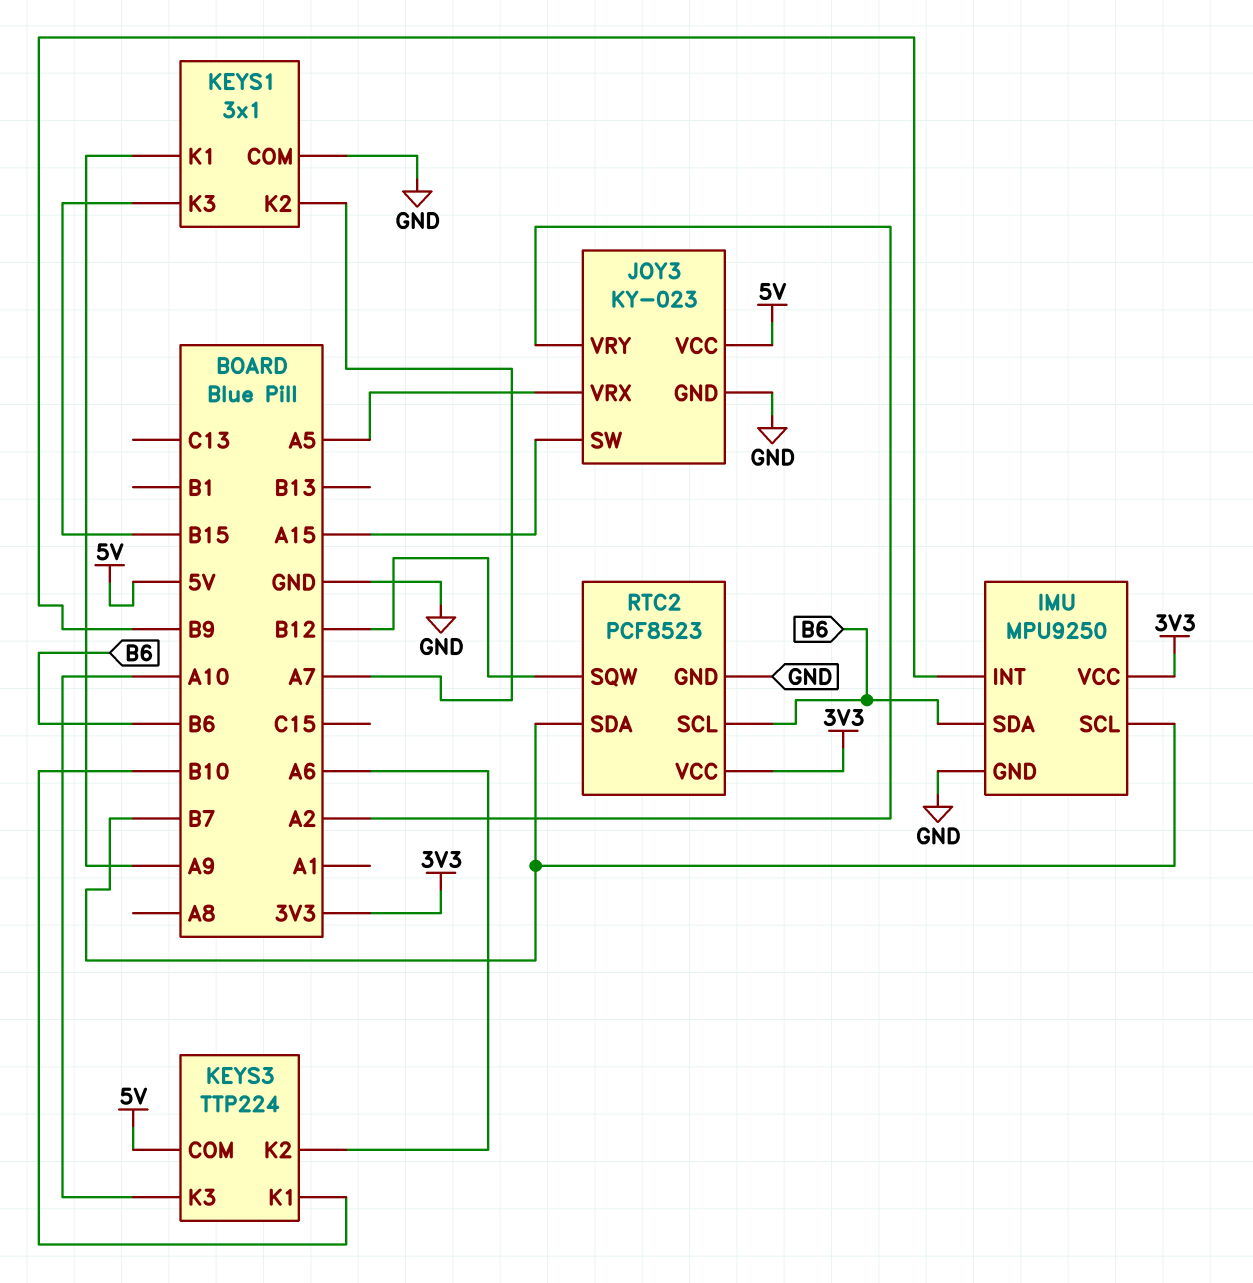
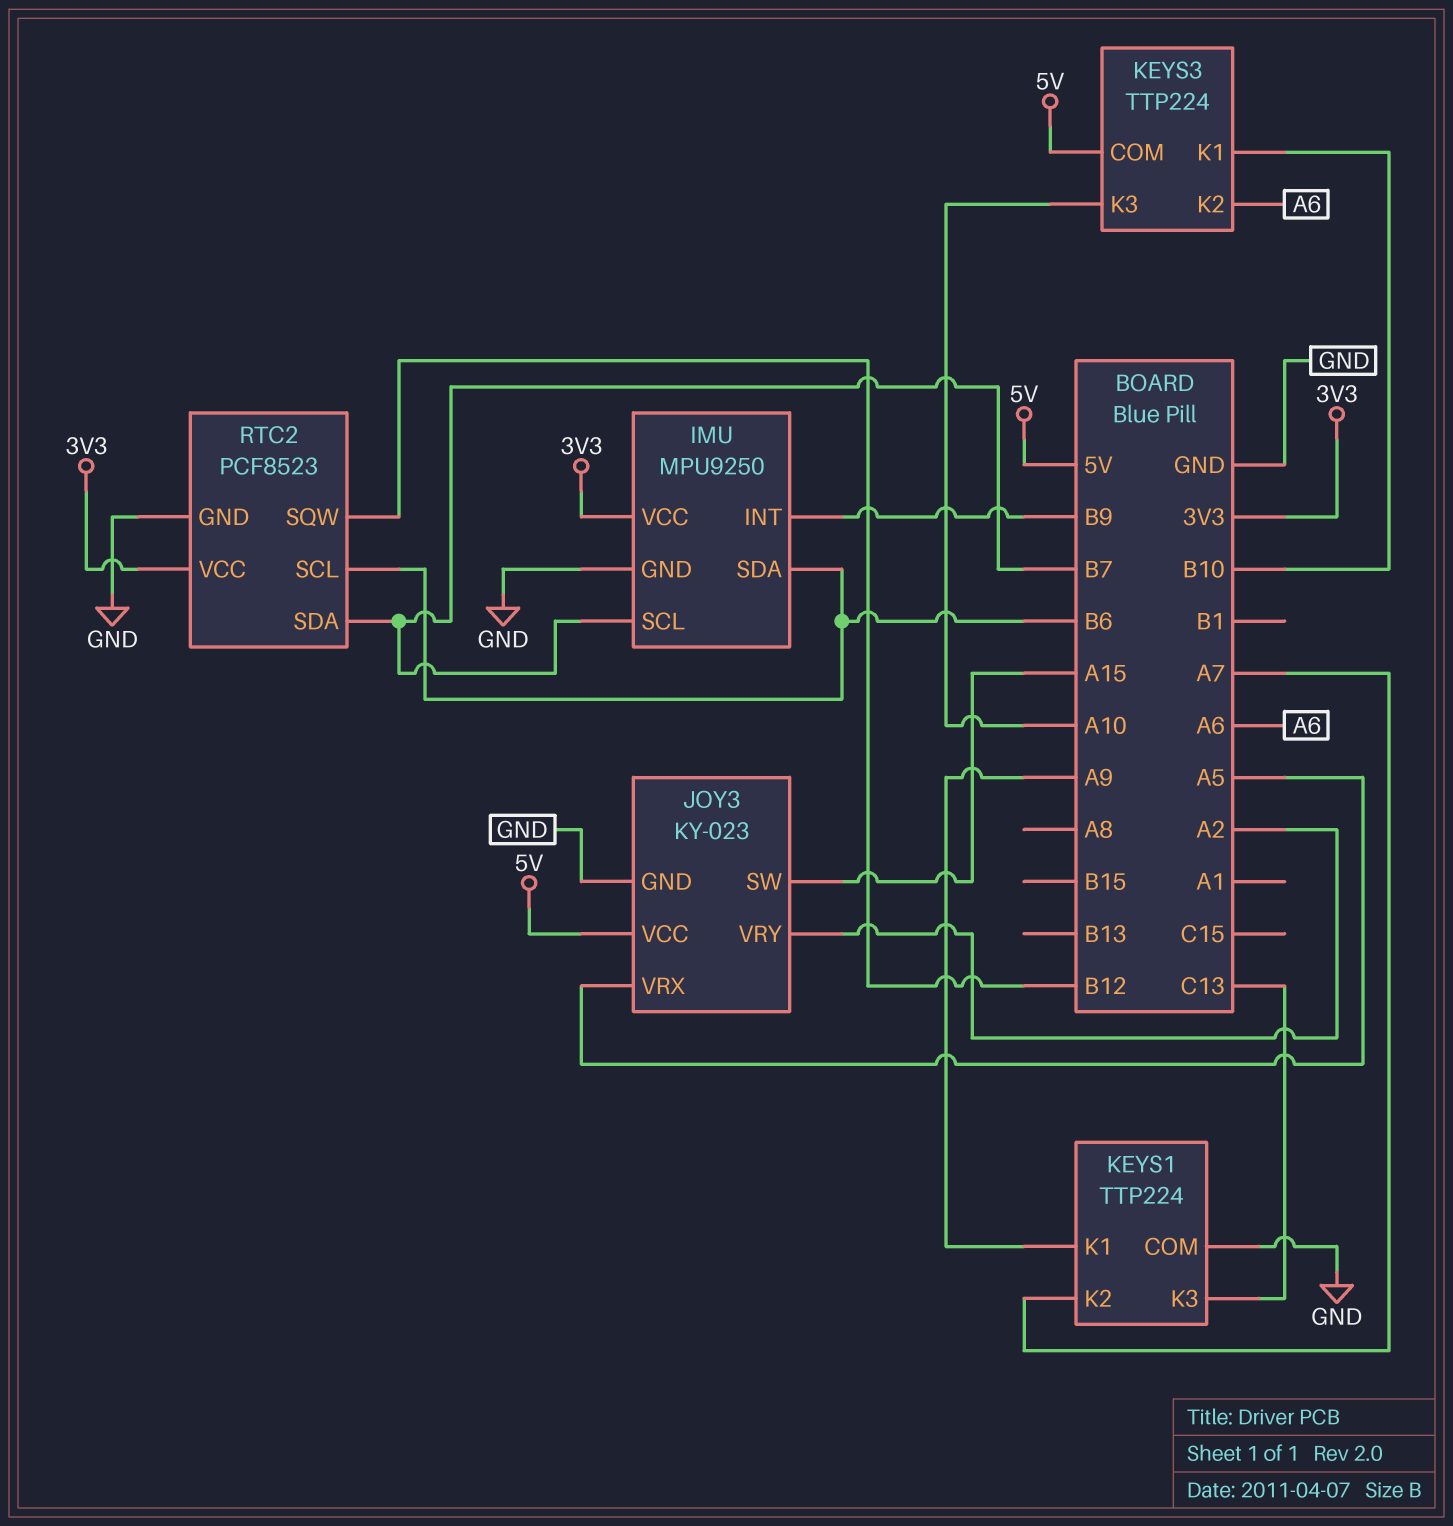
KEYS1: 3x1 -> TTP224
KEYS1 pin K3: B15 -> C13

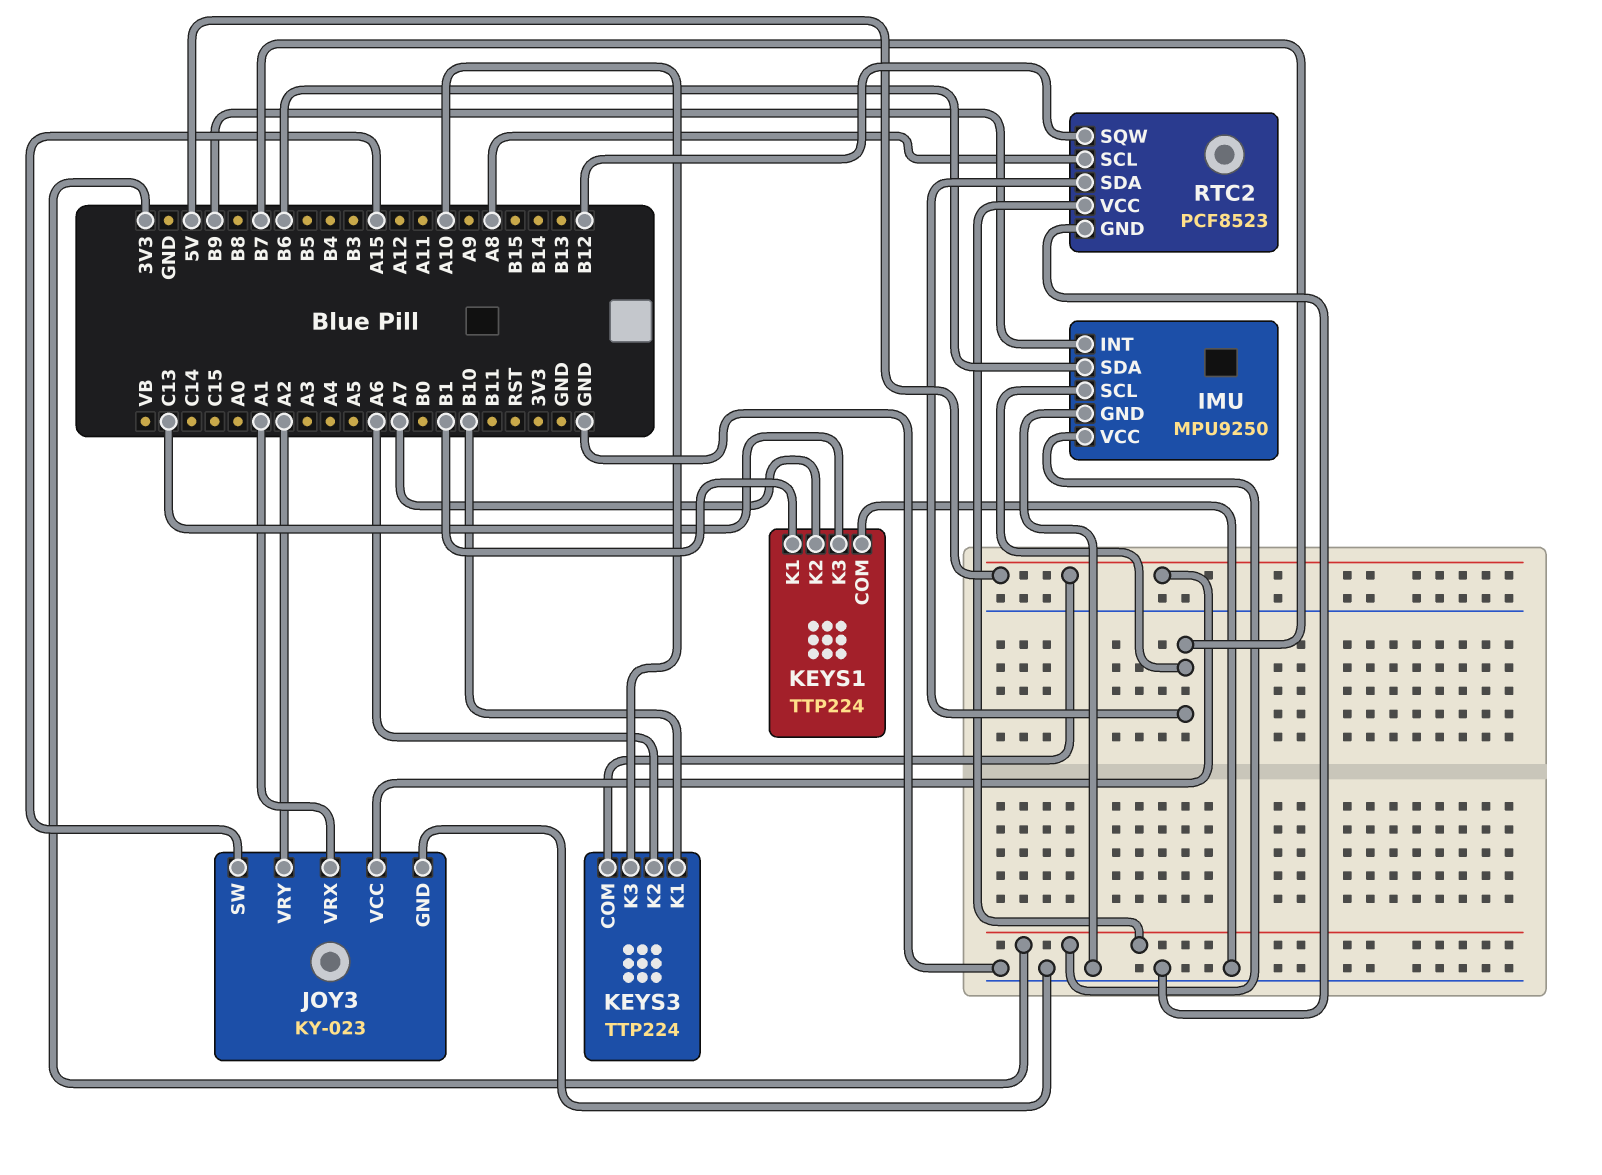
JOY3 pin VRX: A5 -> A1
KEYS1 pin K1: A9 -> B1
RTC2 pin SCL: B6 -> A8

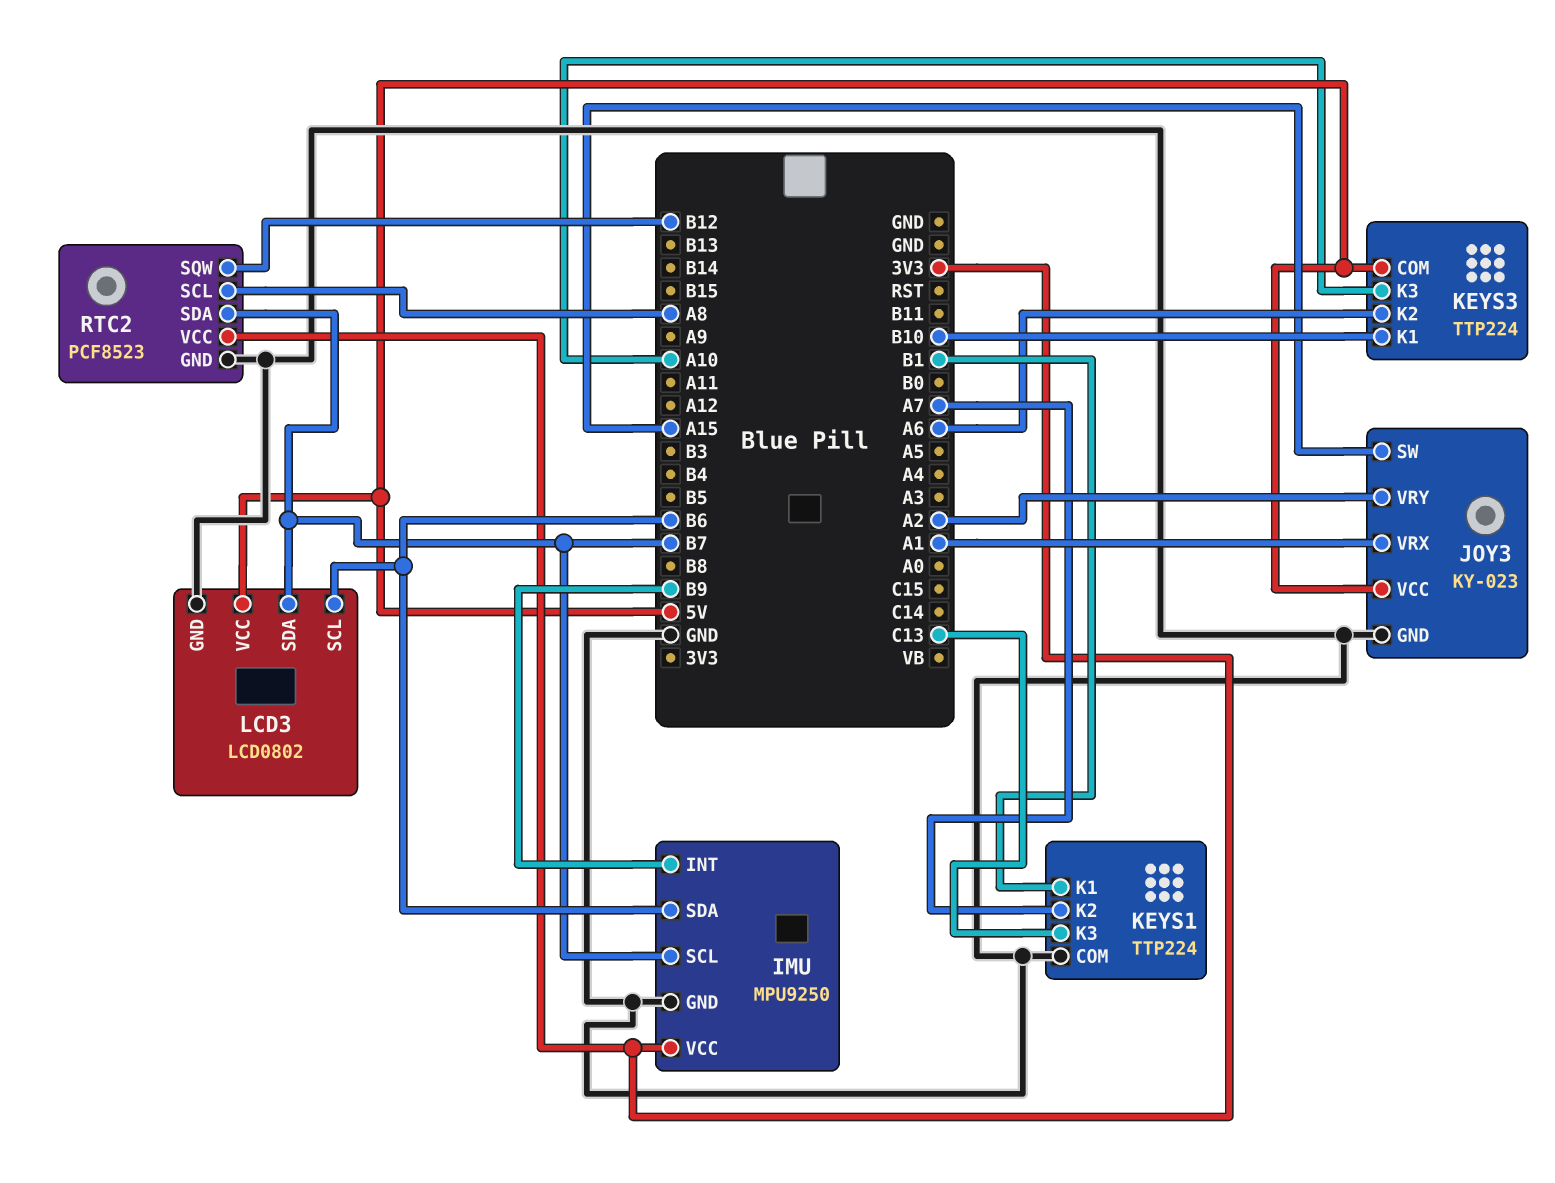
LCD3: none -> LCD0802
LCD3 pin GND: none -> GND
LCD3 pin SCL: none -> B6
LCD3 pin SDA: none -> B7
LCD3 pin VCC: none -> 5V

